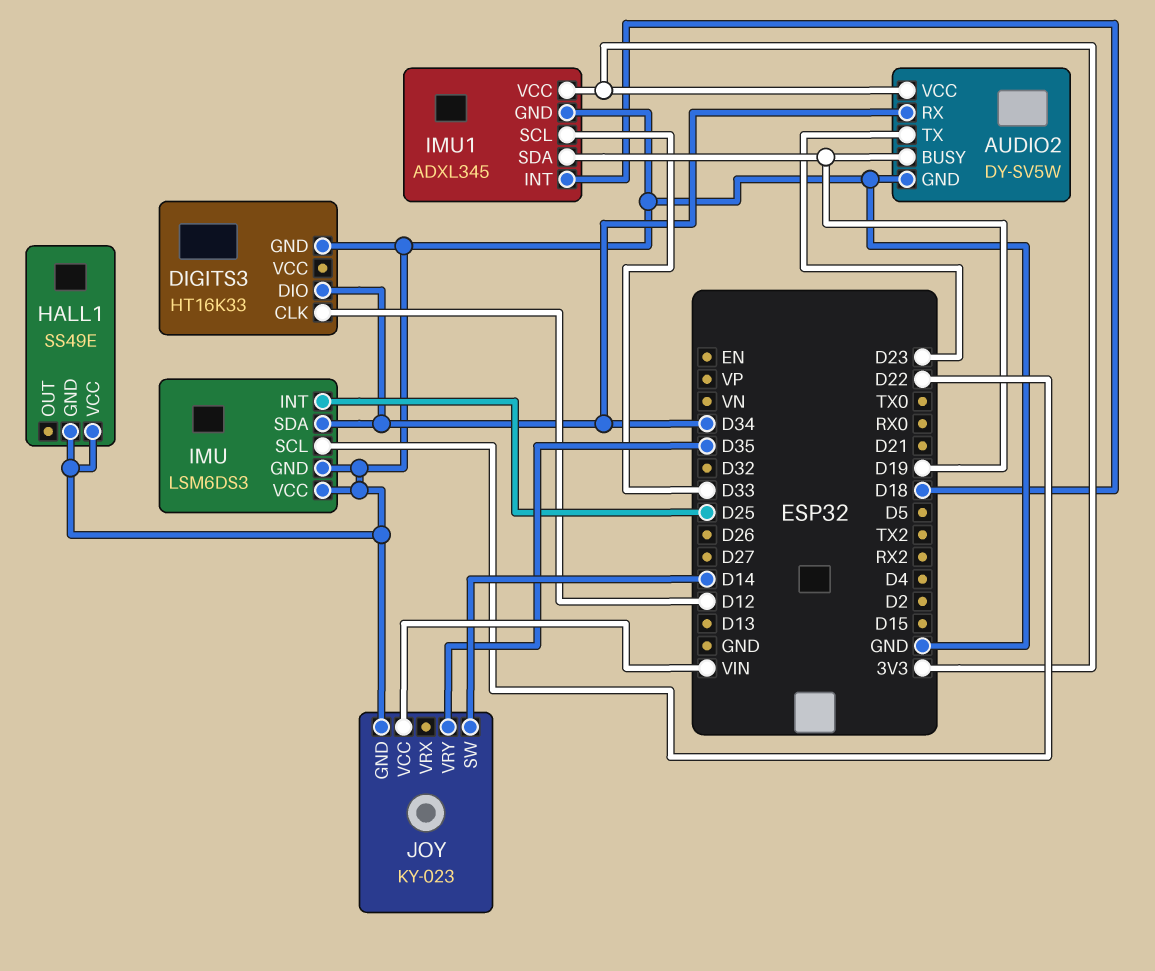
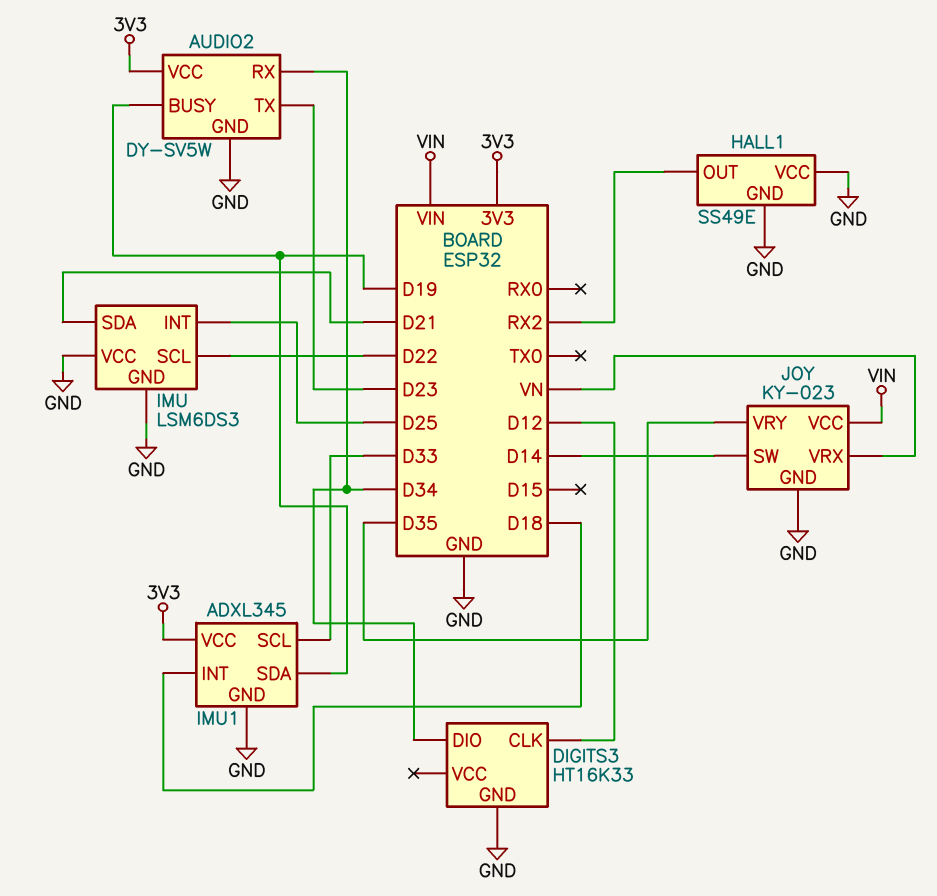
HALL1 pin OUT: none -> RX2
IMU pin SDA: D34 -> D21
JOY pin VRX: none -> VN

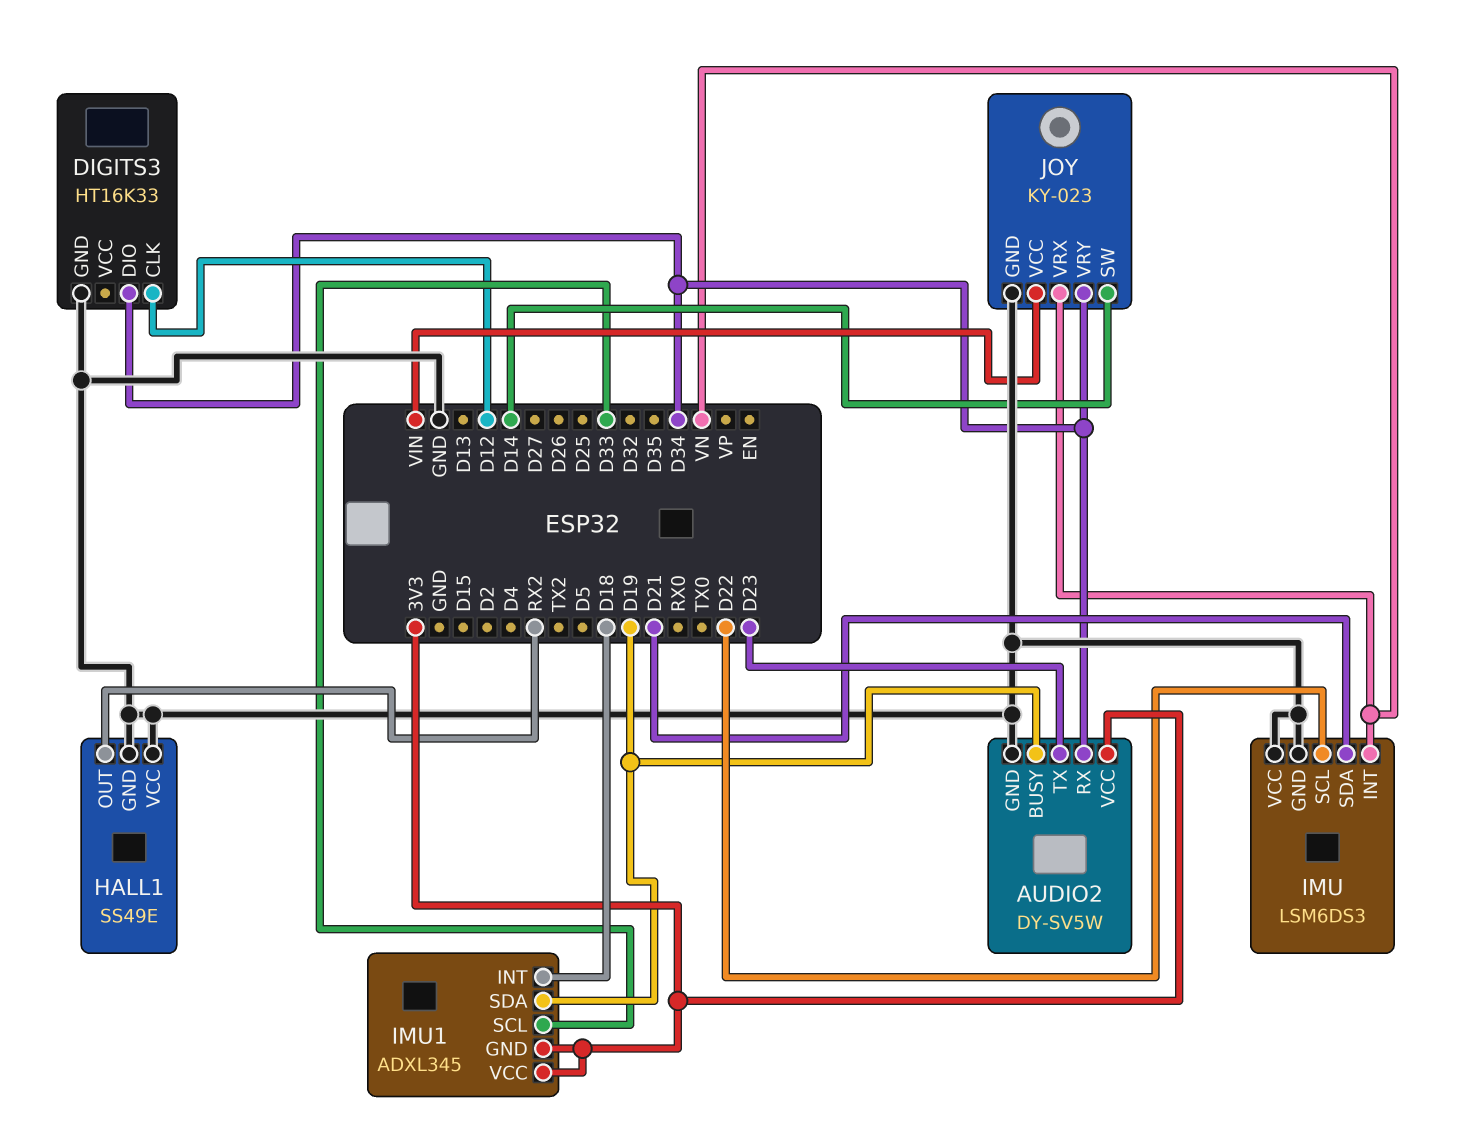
IMU pin INT: D25 -> VN
IMU1 pin GND: GND -> 3V3
JOY pin VRY: D35 -> D34

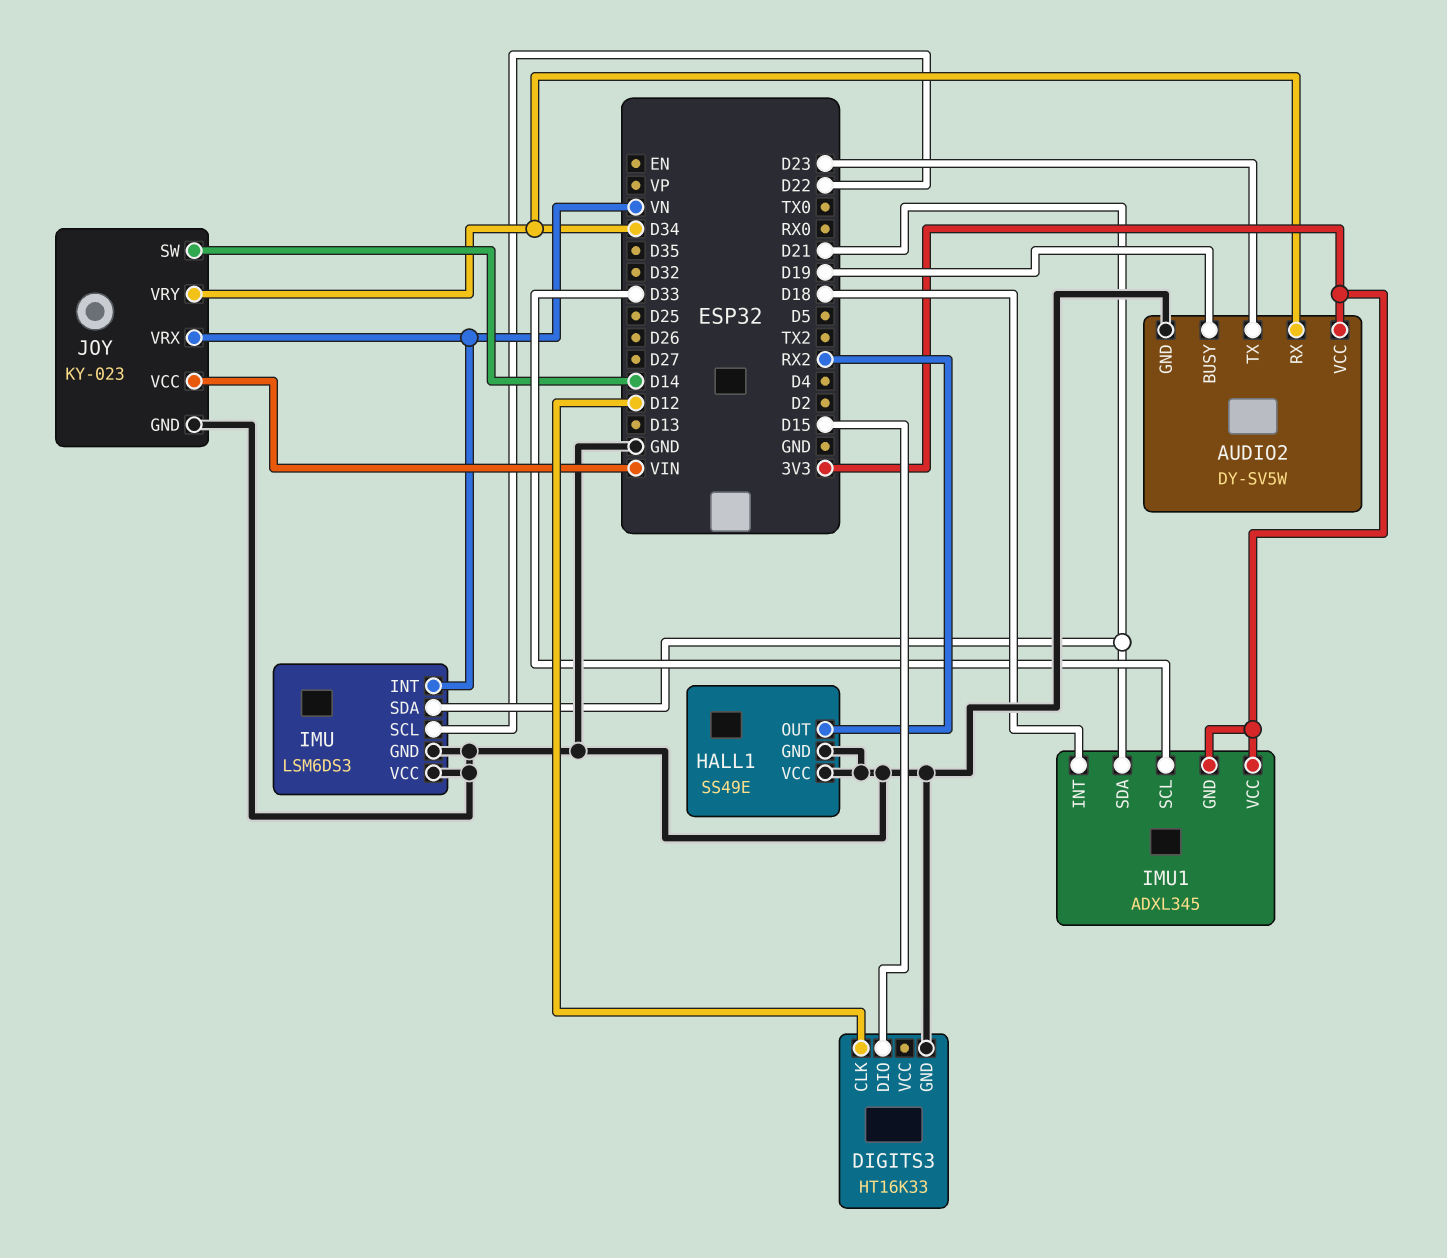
DIGITS3 pin DIO: D34 -> D15
IMU1 pin SDA: D19 -> D21

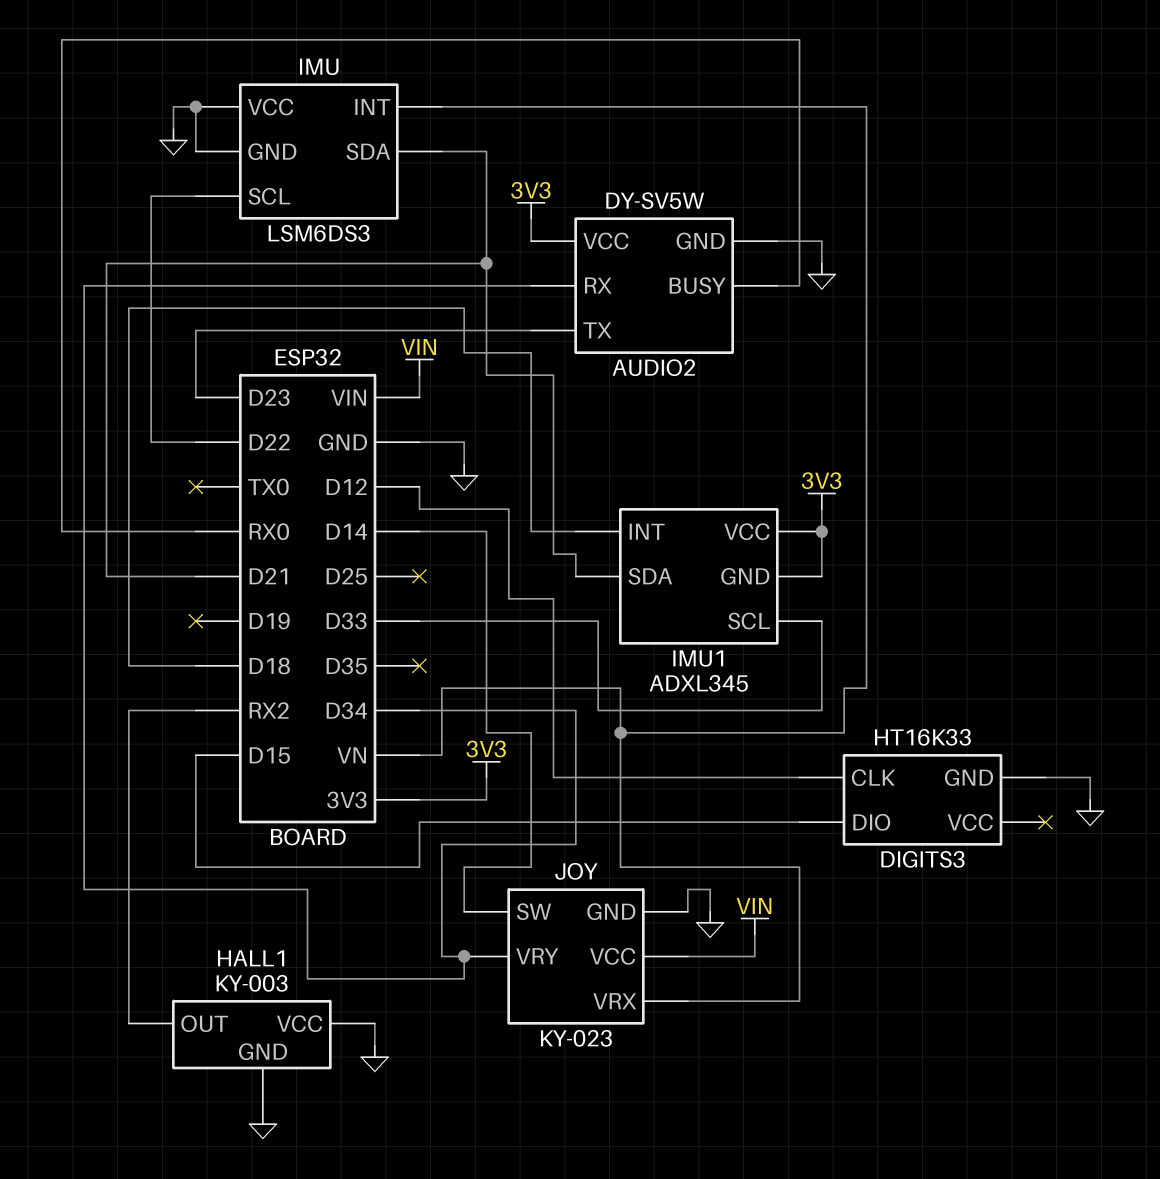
AUDIO2 pin BUSY: D19 -> RX0
HALL1: SS49E -> KY-003

